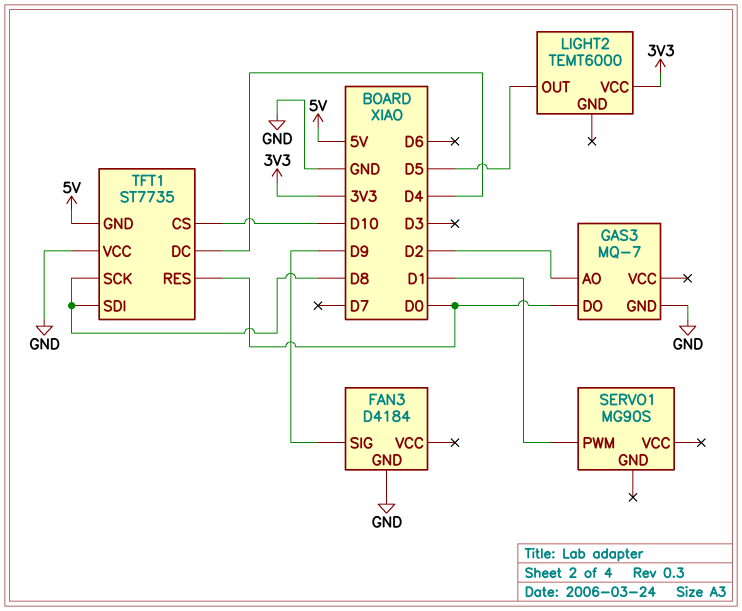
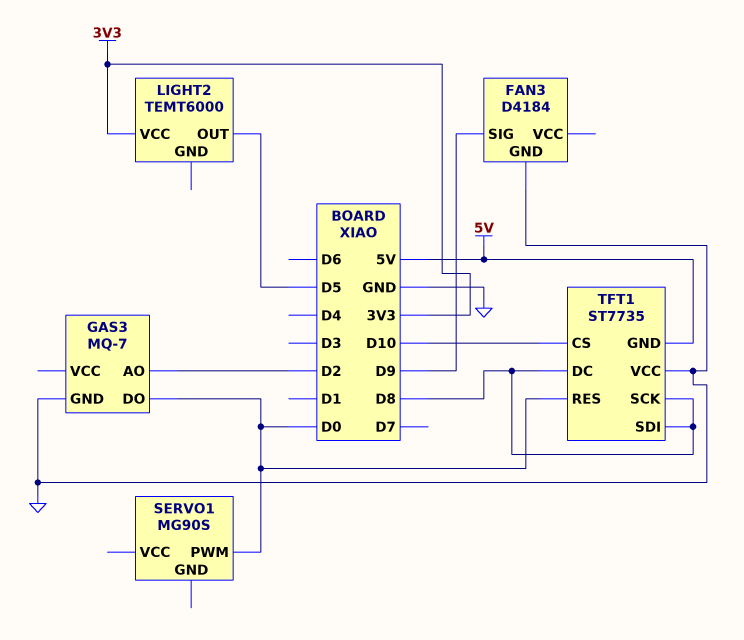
SERVO1 pin PWM: D1 -> D0
TFT1 pin DC: D4 -> D8

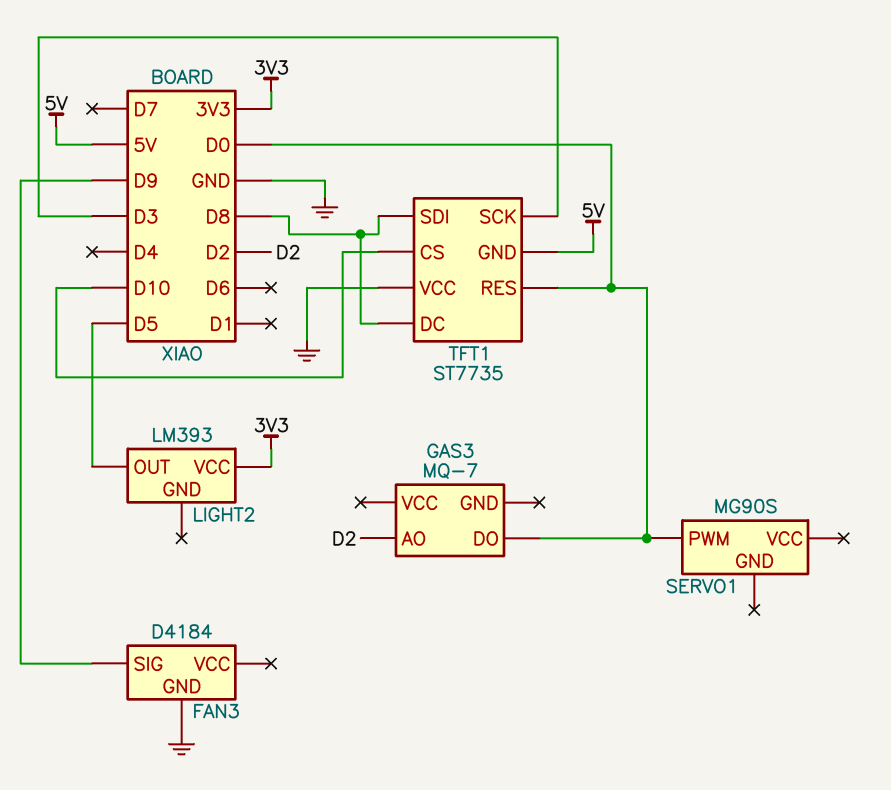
GAS3 pin GND: GND -> none
LIGHT2: TEMT6000 -> LM393
TFT1 pin SCK: D8 -> D3

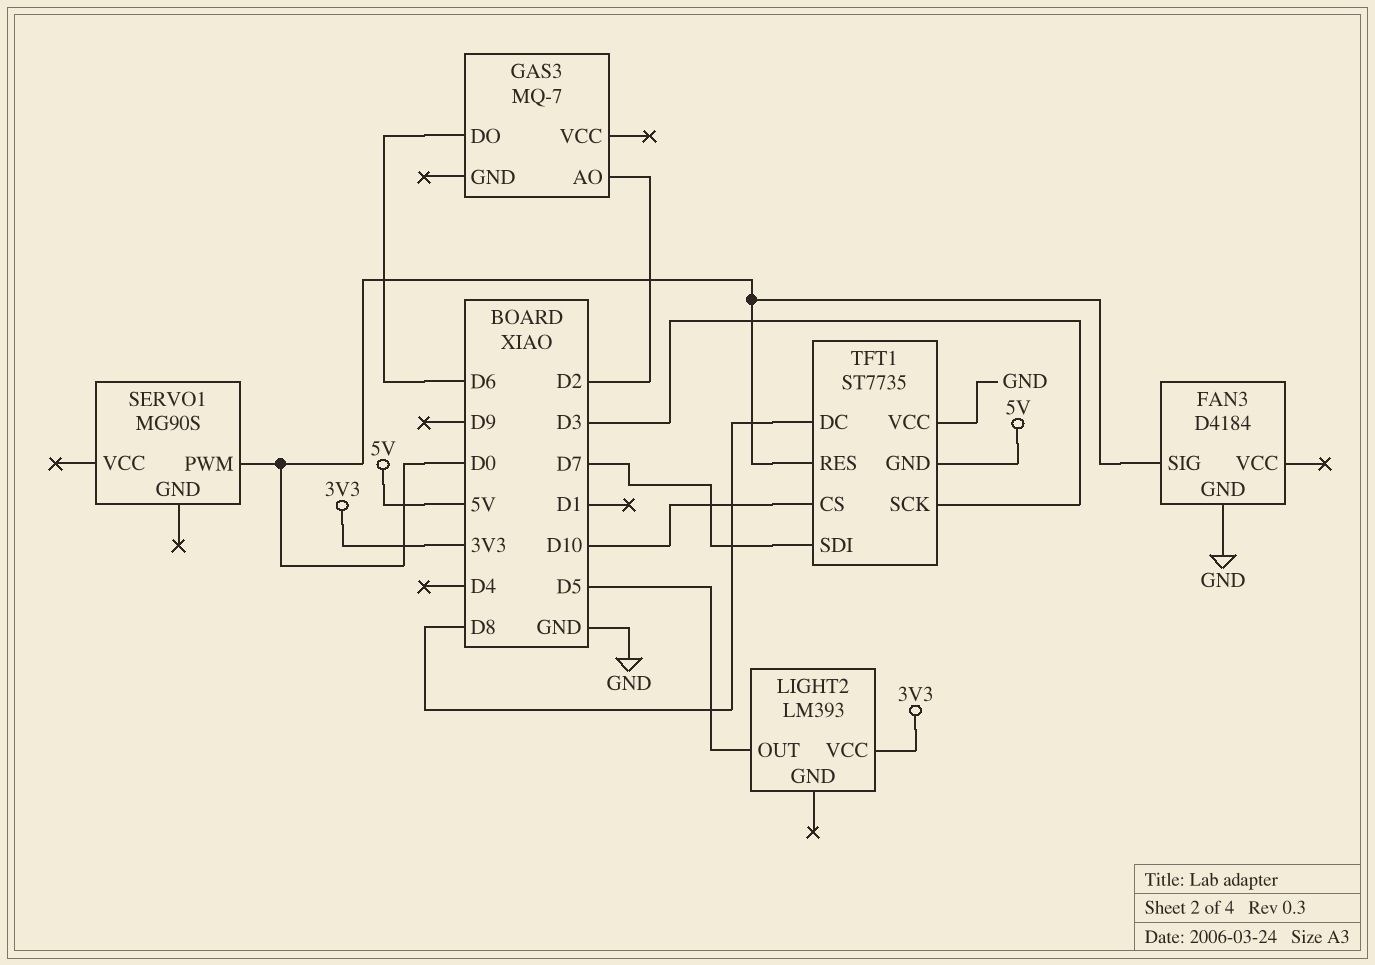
FAN3 pin SIG: D9 -> D0
GAS3 pin DO: D0 -> D6
TFT1 pin SDI: D8 -> D7

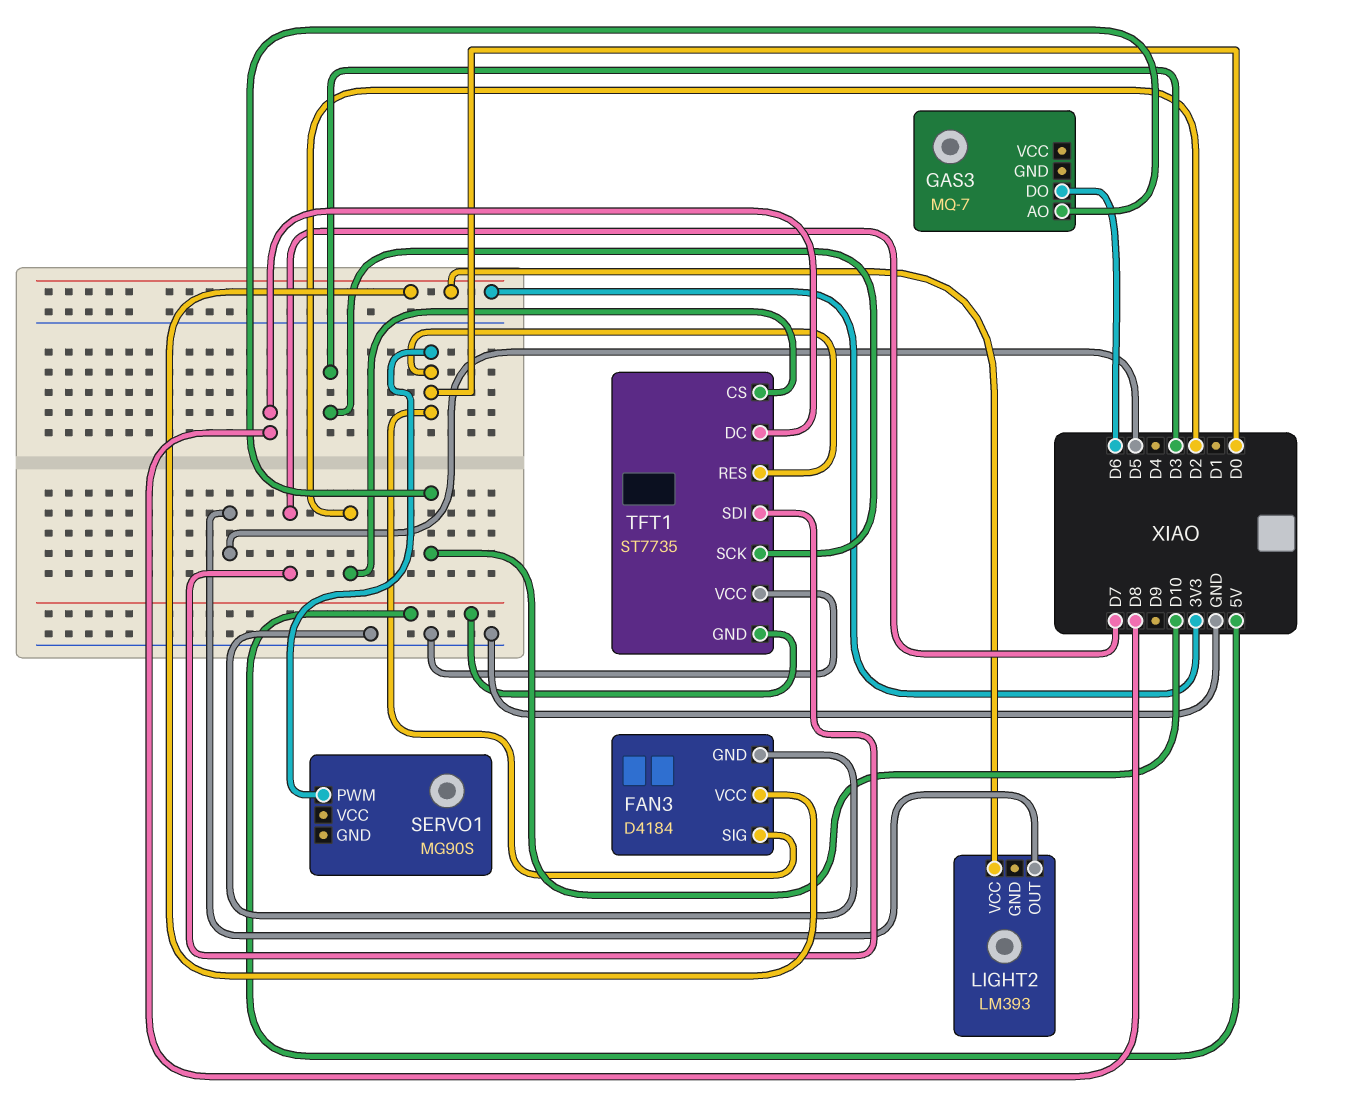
FAN3 pin VCC: none -> 3V3
GAS3 pin AO: D2 -> D10
TFT1 pin CS: D10 -> D2

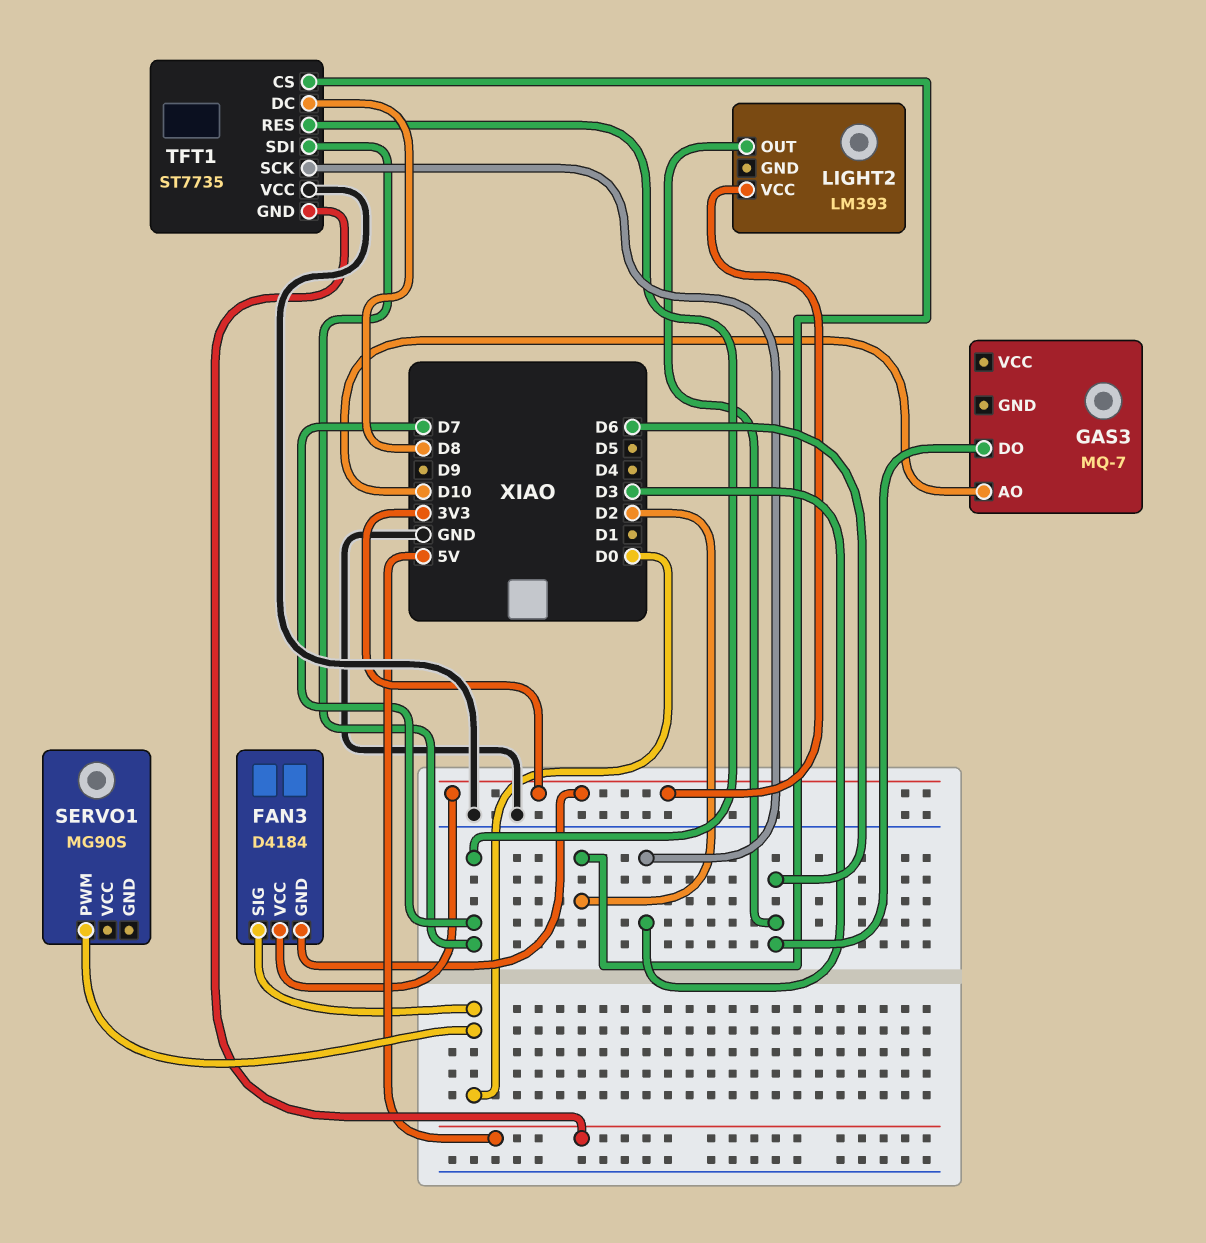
FAN3 pin GND: GND -> 3V3
LIGHT2 pin OUT: D5 -> D6
TFT1 pin RES: D0 -> D7

